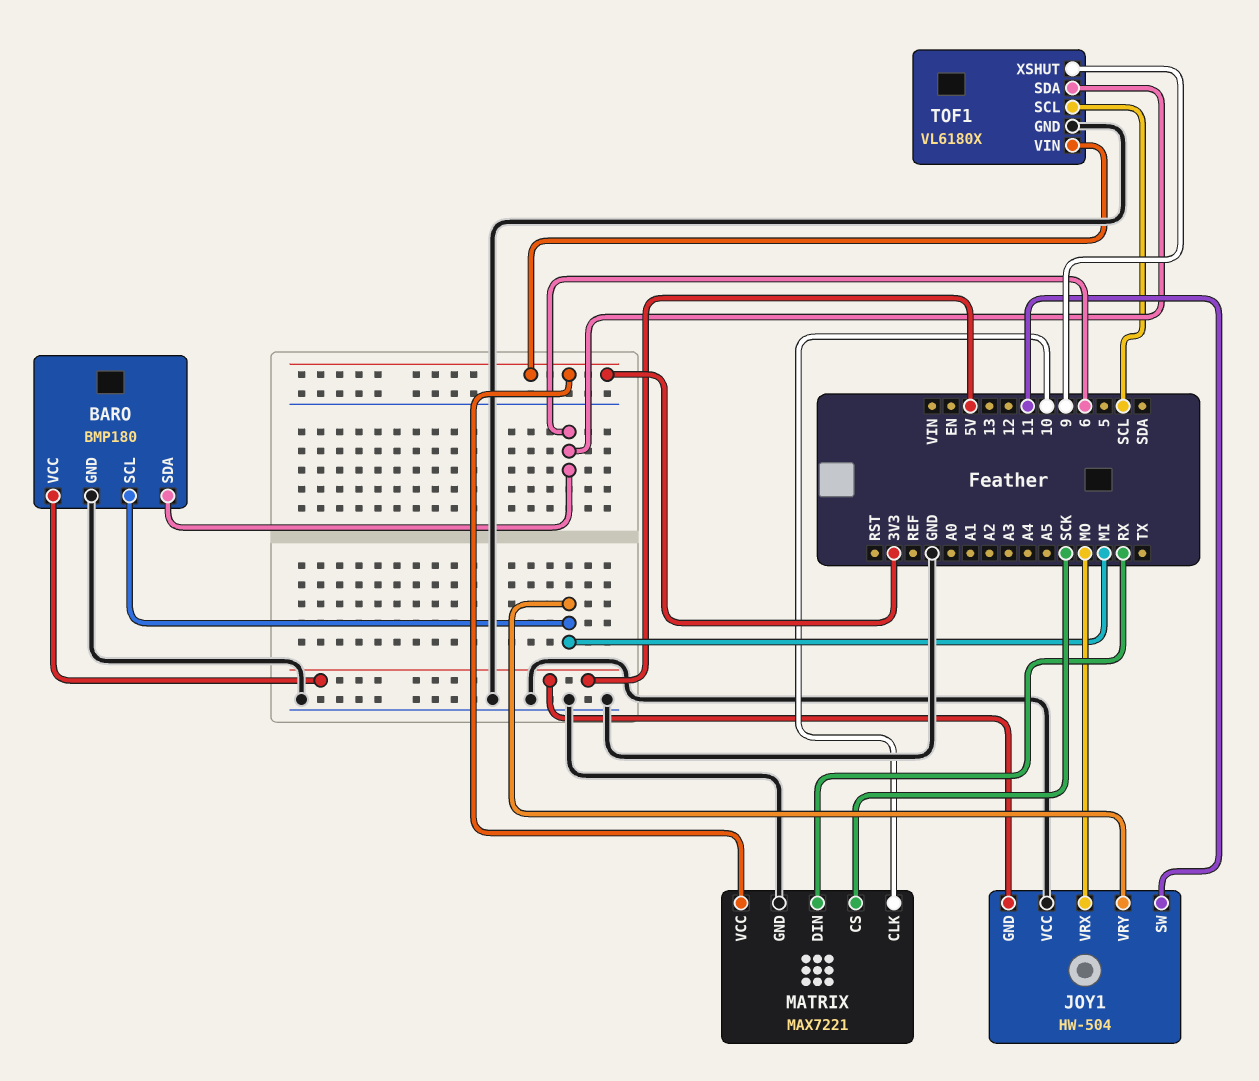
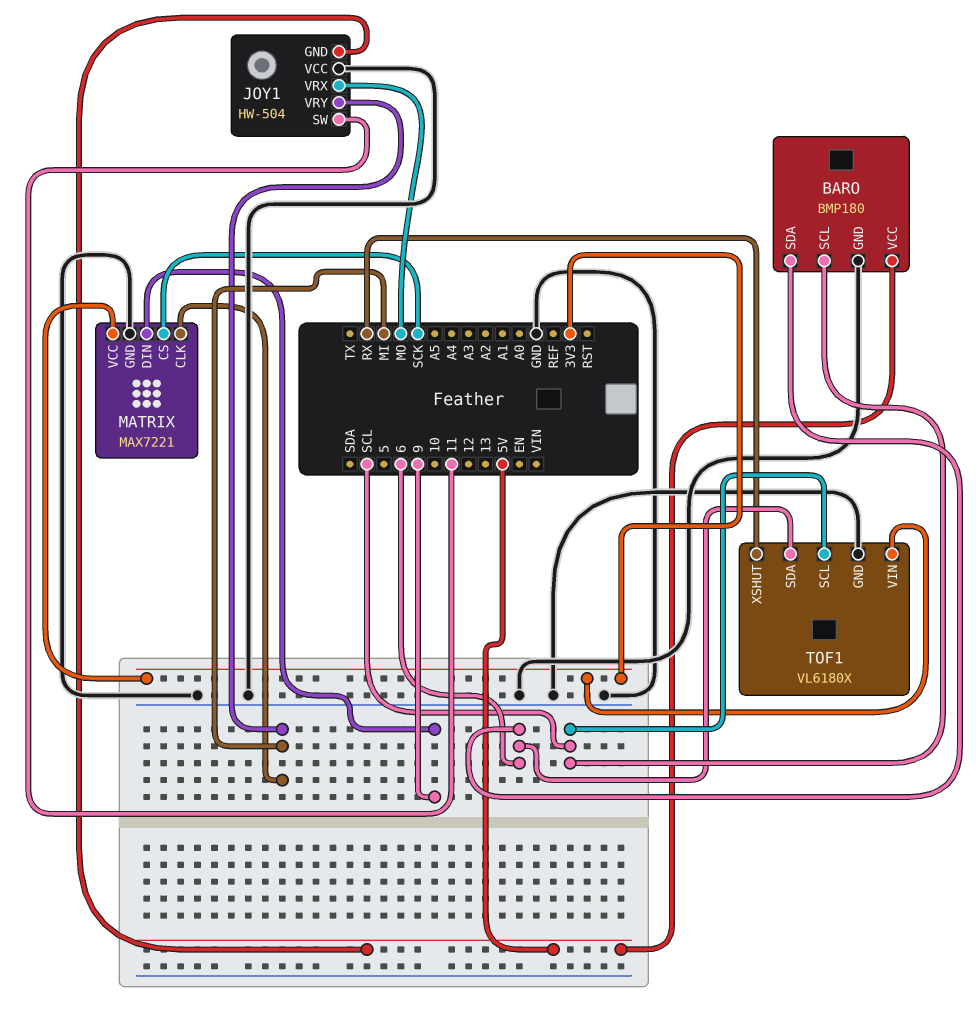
BARO pin SCL: MI -> SCL
MATRIX pin CLK: 10 -> MI
MATRIX pin DIN: RX -> 9
TOF1 pin XSHUT: 9 -> RX

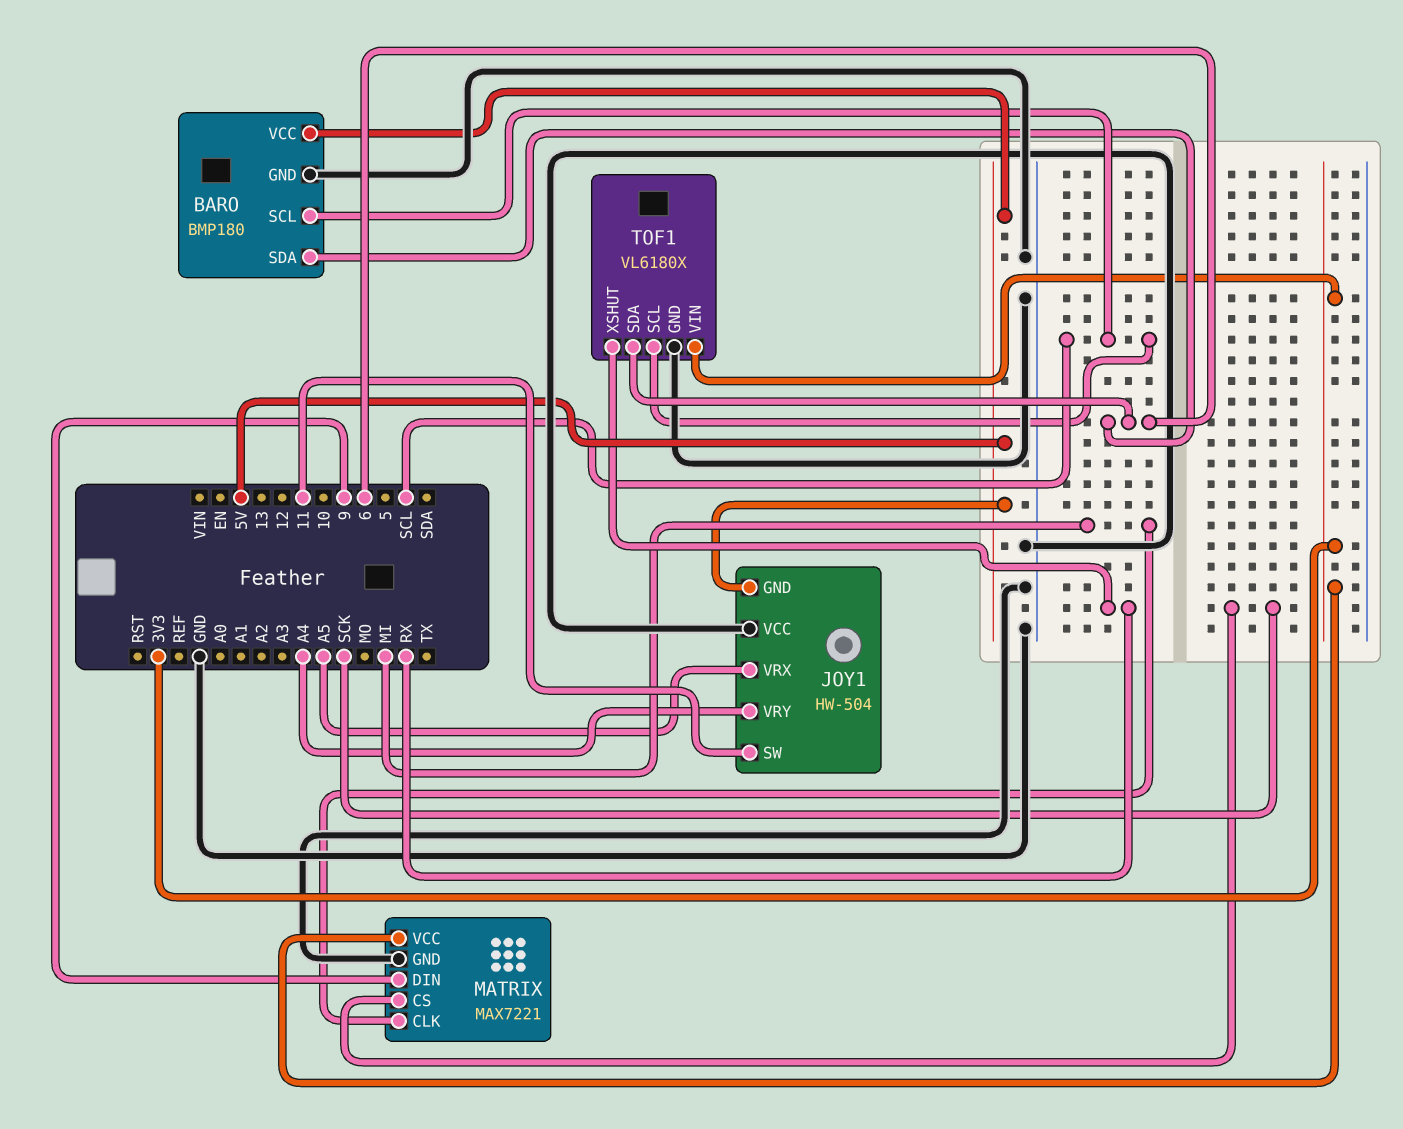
JOY1 pin VRX: MO -> A5
JOY1 pin VRY: MI -> A4

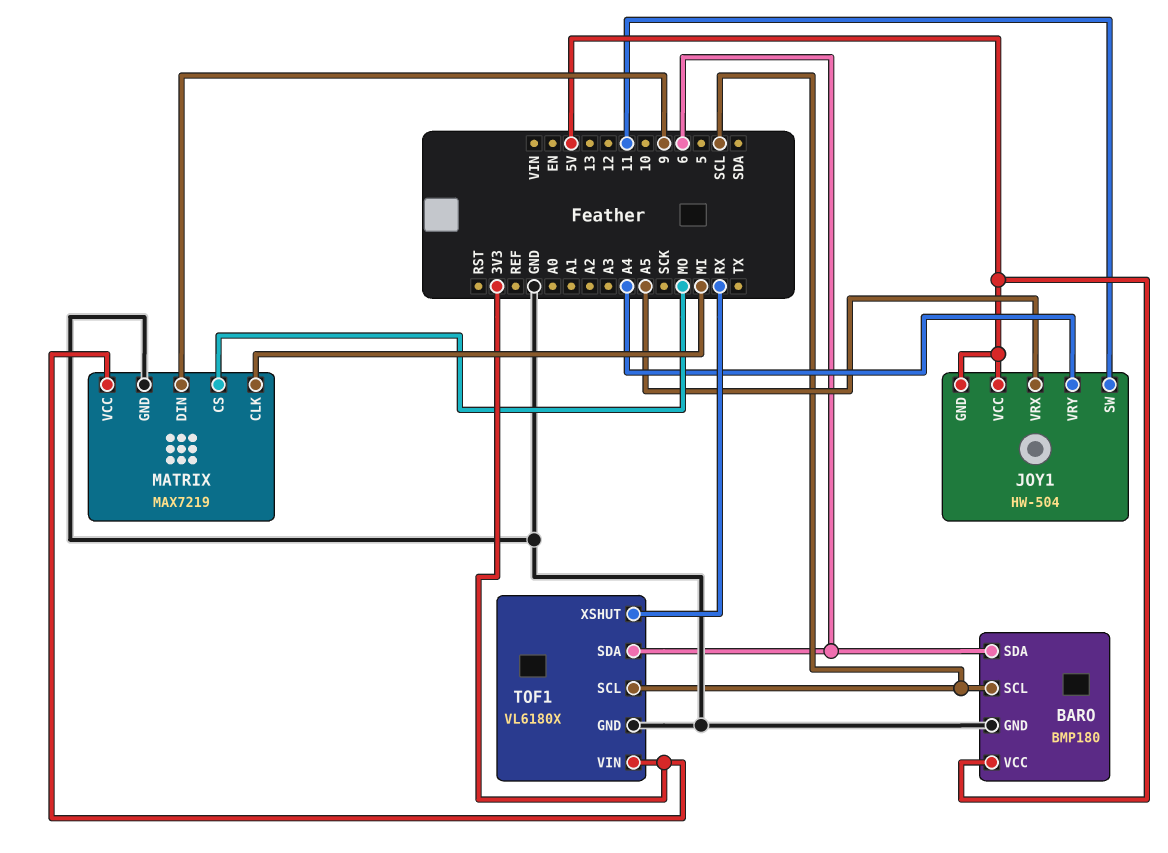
JOY1 pin VCC: GND -> 5V
MATRIX: MAX7221 -> MAX7219
MATRIX pin CS: SCK -> MO

